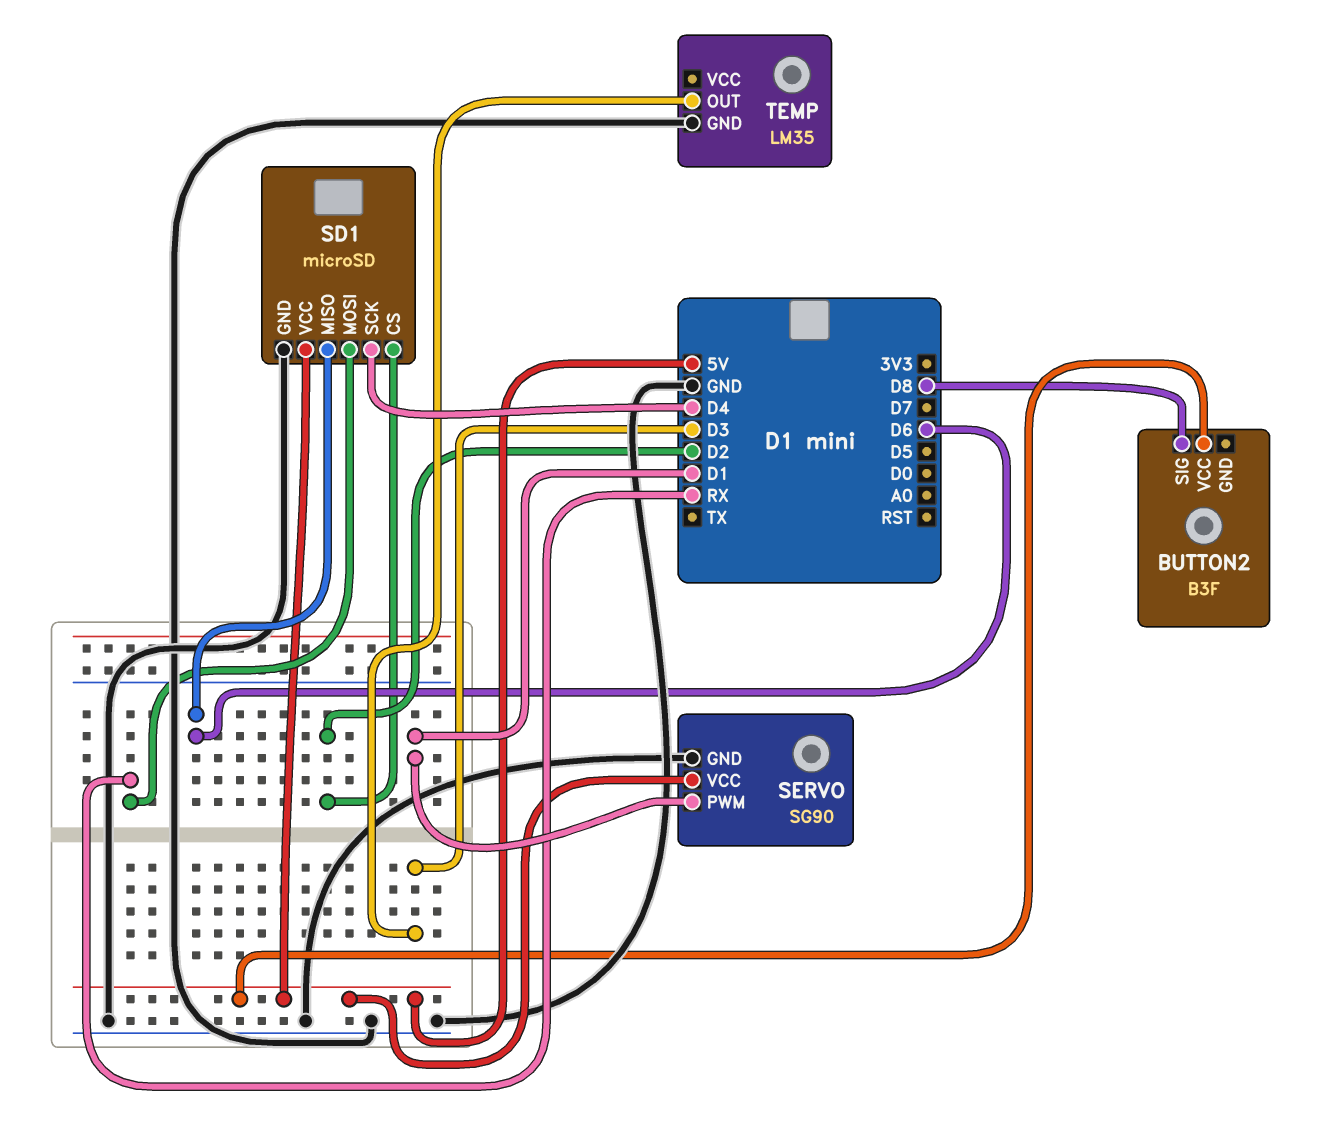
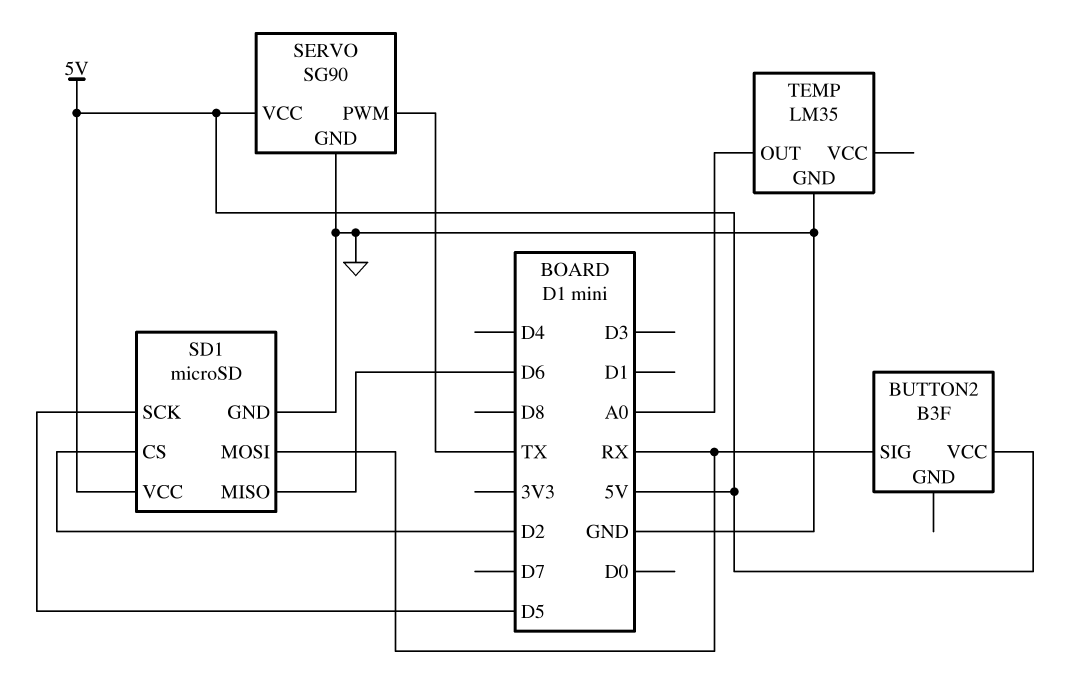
BUTTON2 pin SIG: D8 -> RX
SD1 pin SCK: D4 -> D5
SERVO pin PWM: D1 -> TX
TEMP pin OUT: D3 -> A0

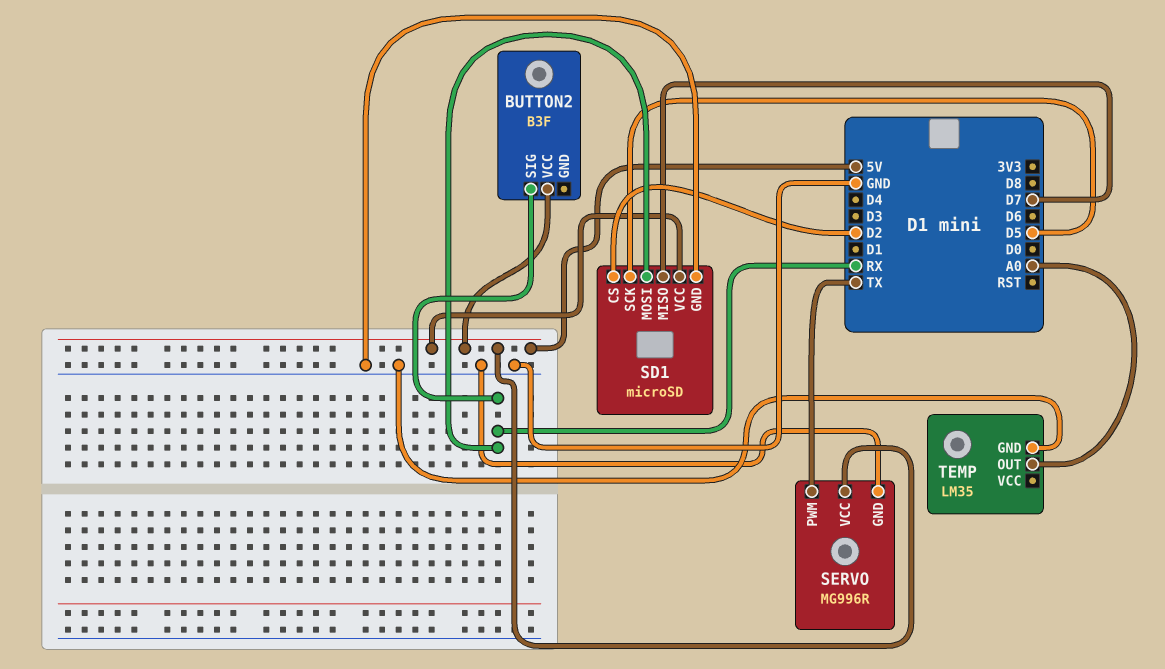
SD1 pin MISO: D6 -> D7
SERVO: SG90 -> MG996R

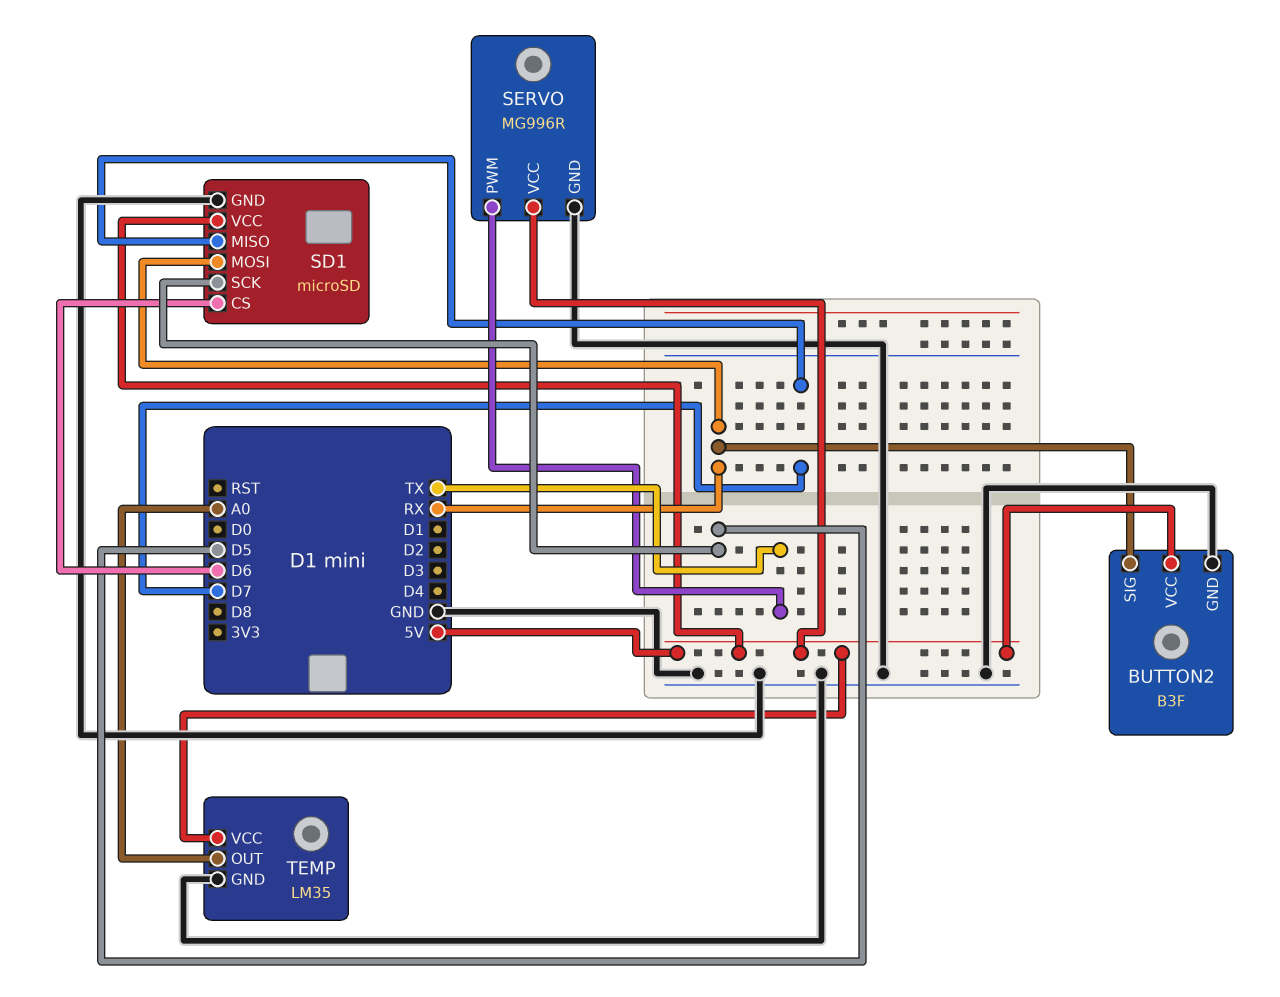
BUTTON2 pin GND: none -> GND
SD1 pin CS: D2 -> D6
TEMP pin VCC: none -> 5V

